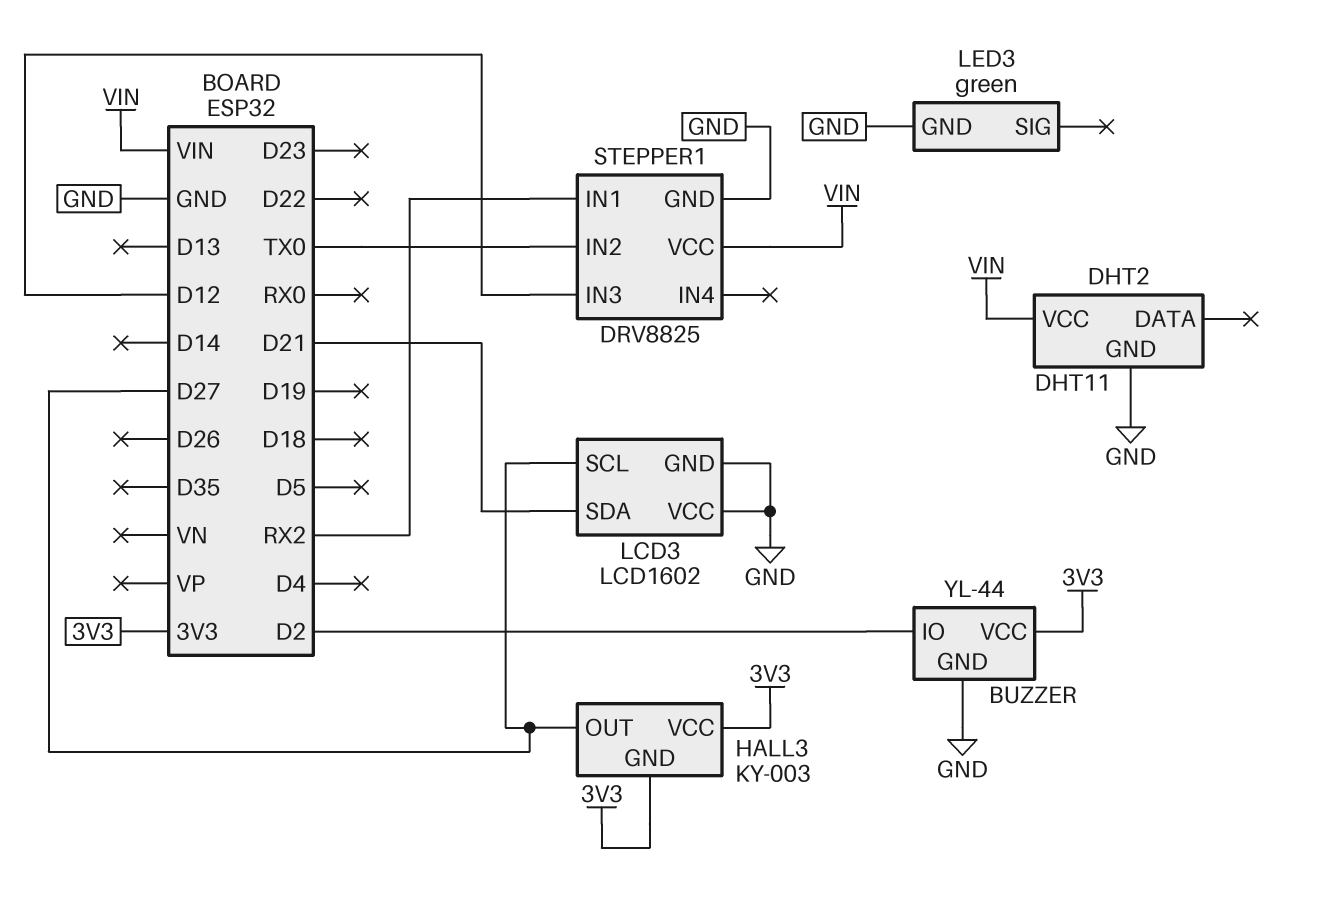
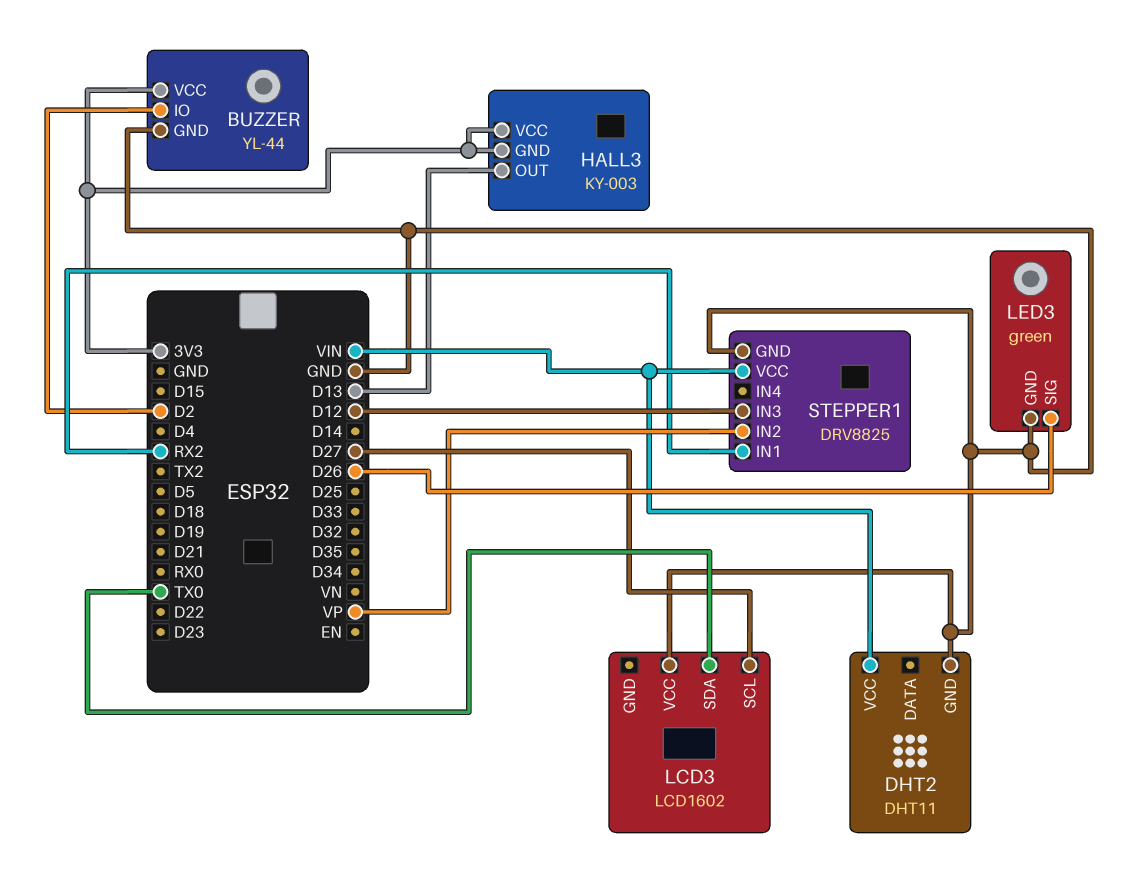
HALL3 pin OUT: D27 -> D13
LCD3 pin GND: GND -> none
LCD3 pin SDA: D21 -> TX0
LED3 pin SIG: none -> D26
STEPPER1 pin IN2: TX0 -> VP

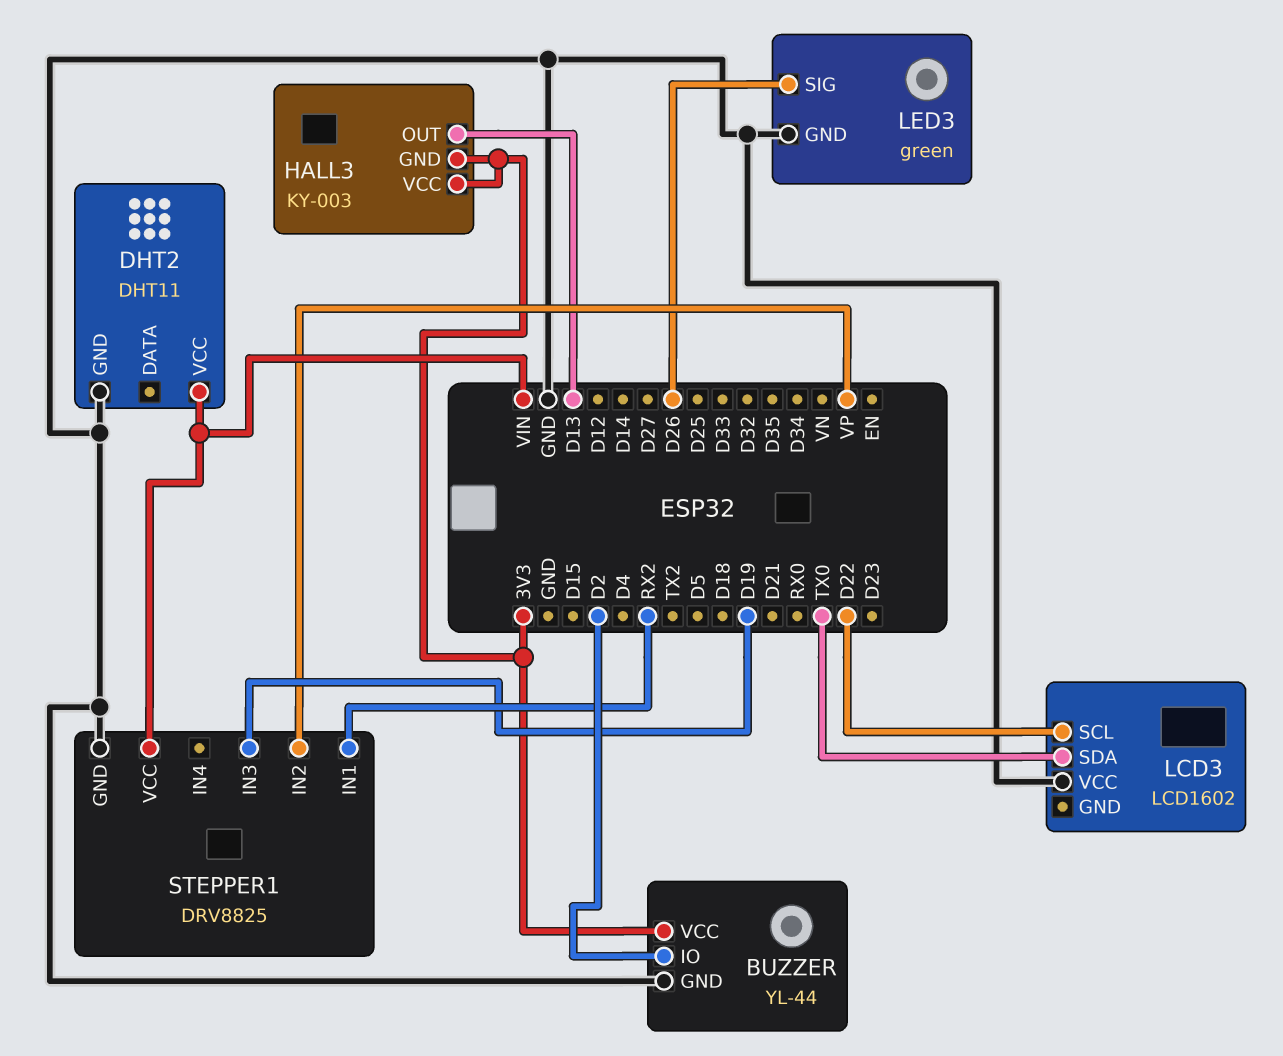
LCD3 pin SCL: D27 -> D22
STEPPER1 pin IN3: D12 -> D19

